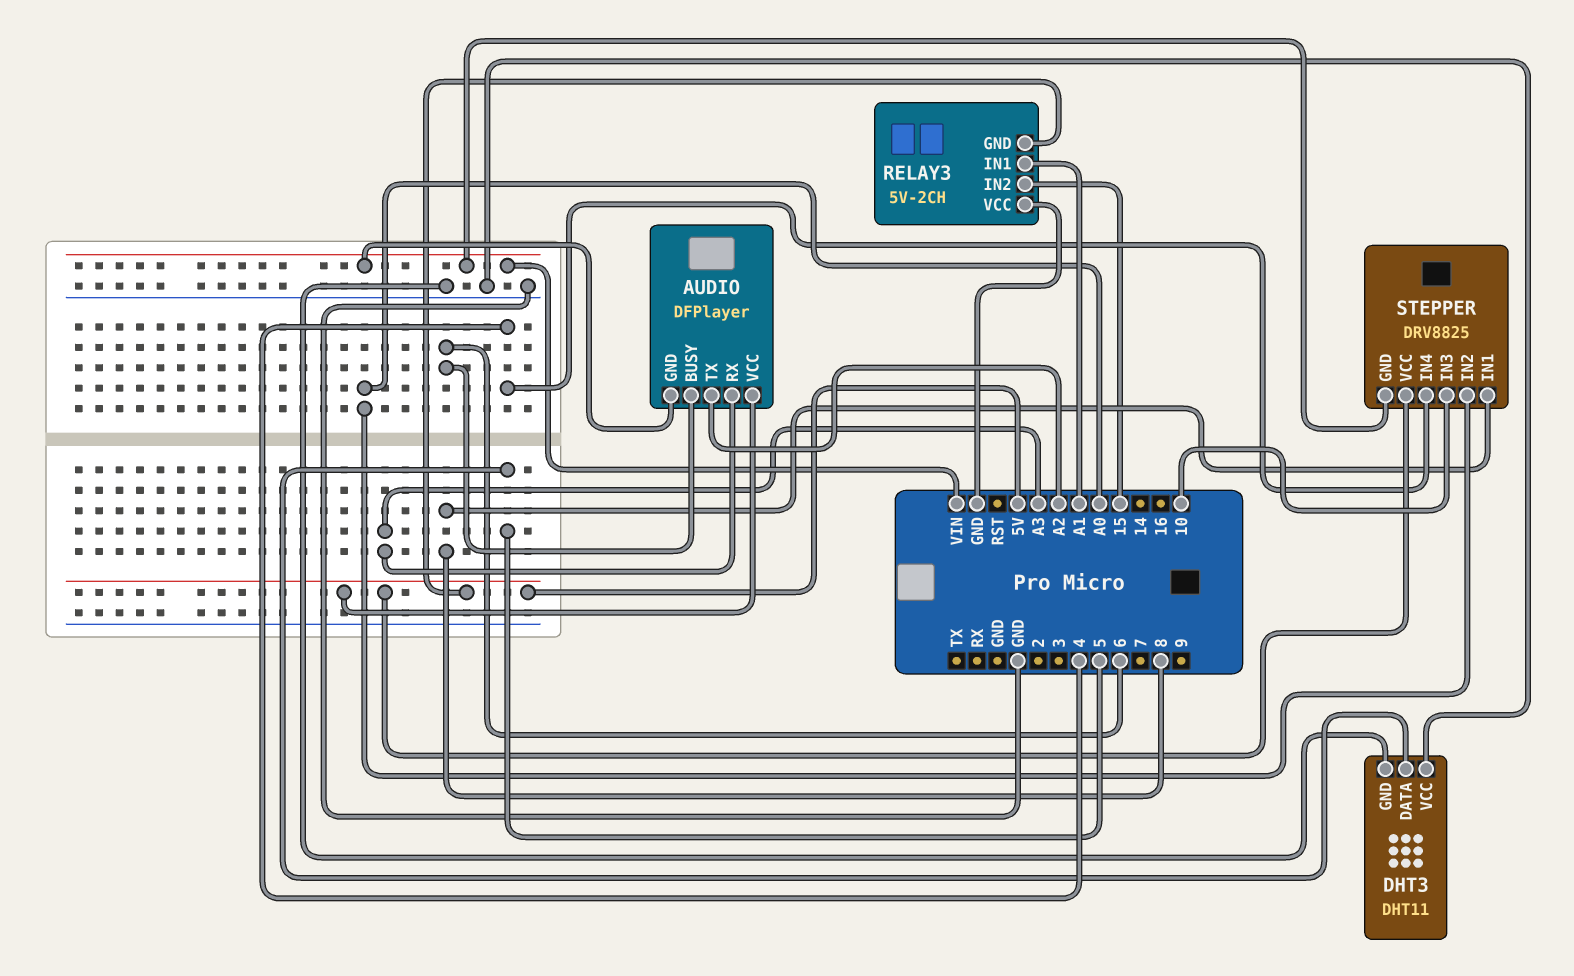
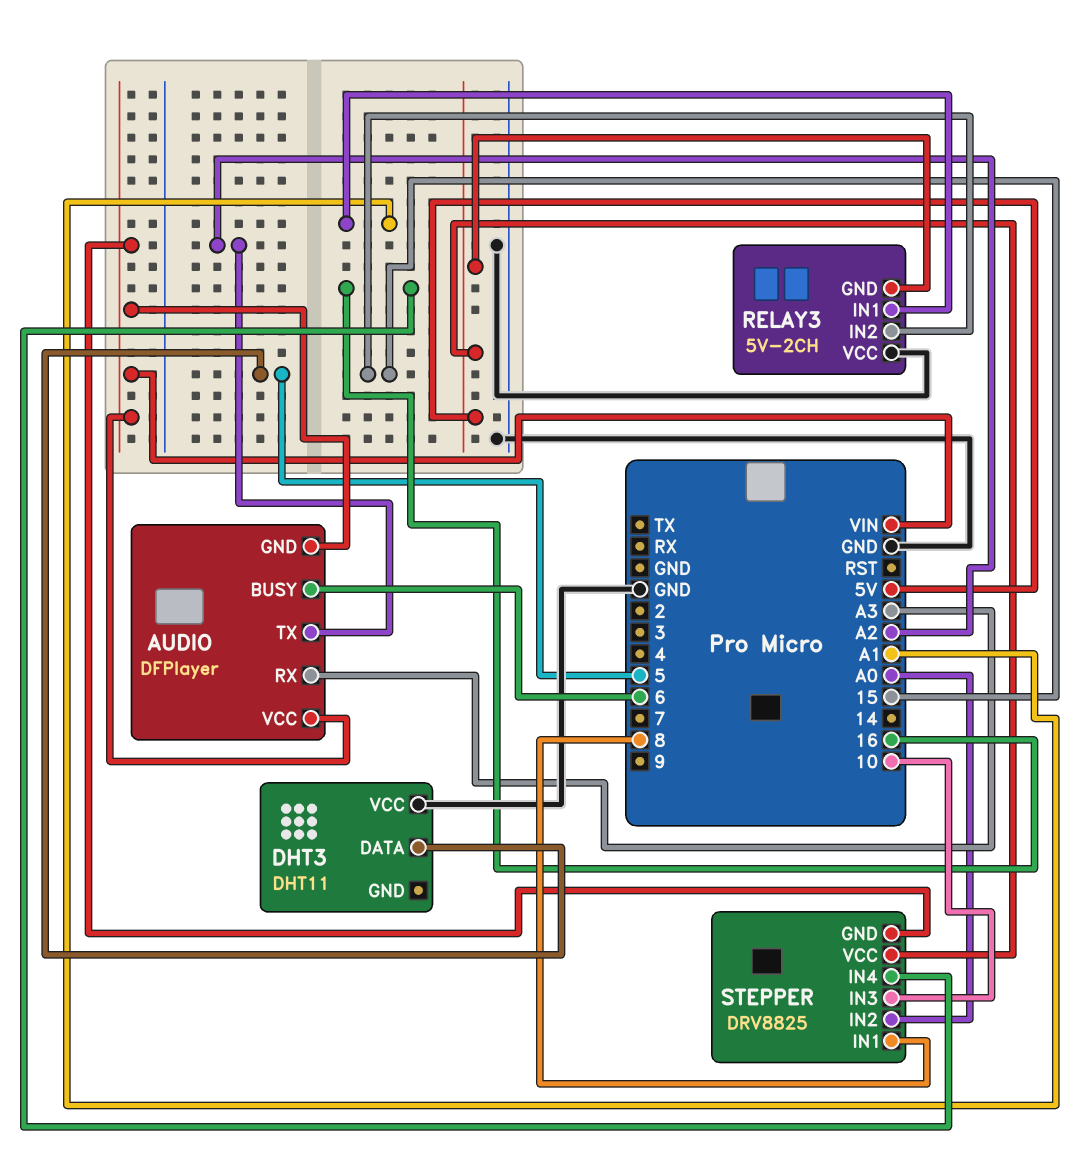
AUDIO pin VCC: 5V -> VIN
DHT3 pin GND: GND -> none
STEPPER pin IN4: 4 -> 16

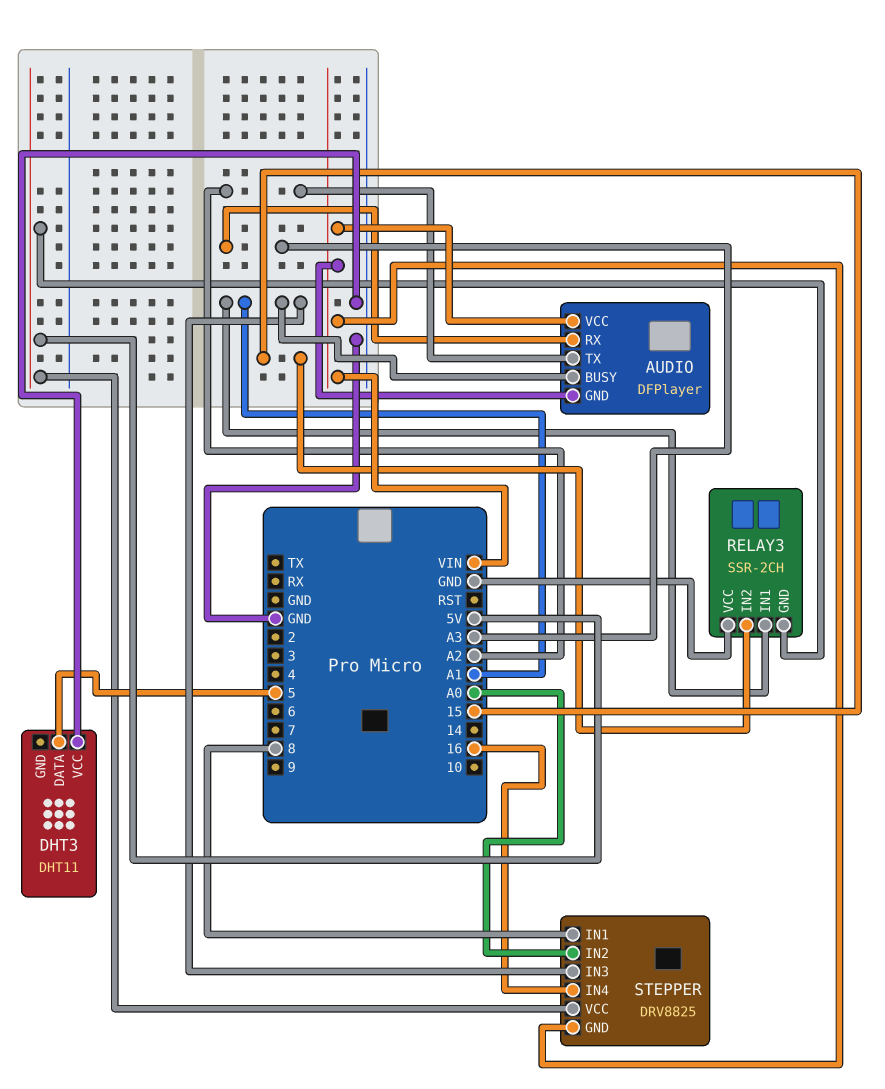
AUDIO pin BUSY: 6 -> A1
RELAY3: 5V-2CH -> SSR-2CH
STEPPER pin IN3: 10 -> A1

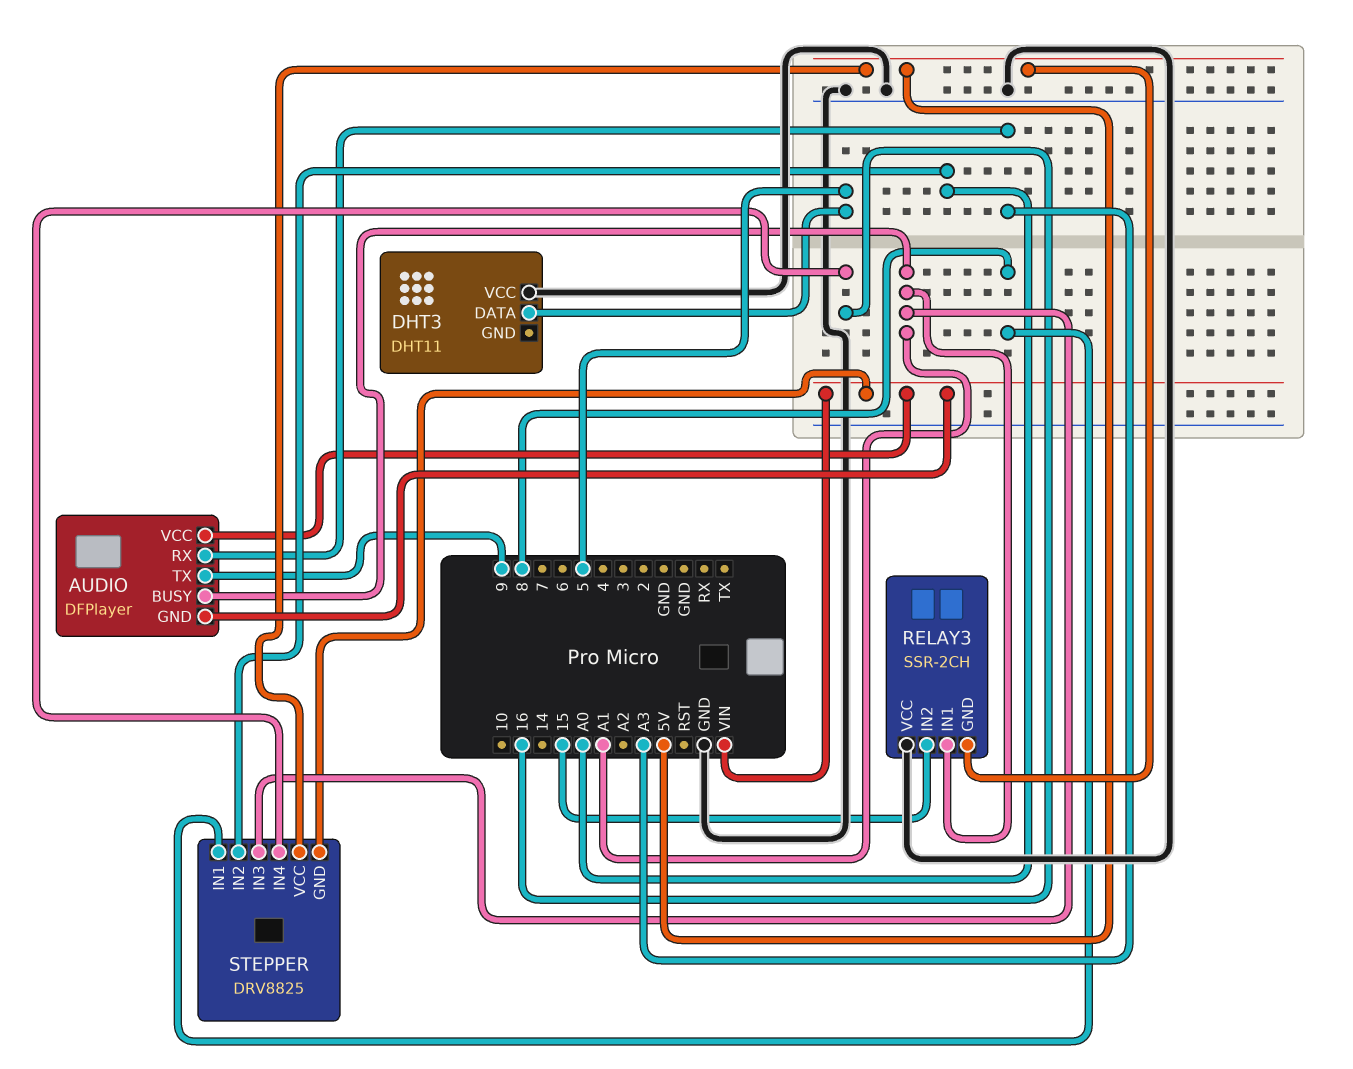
AUDIO pin TX: A2 -> 9

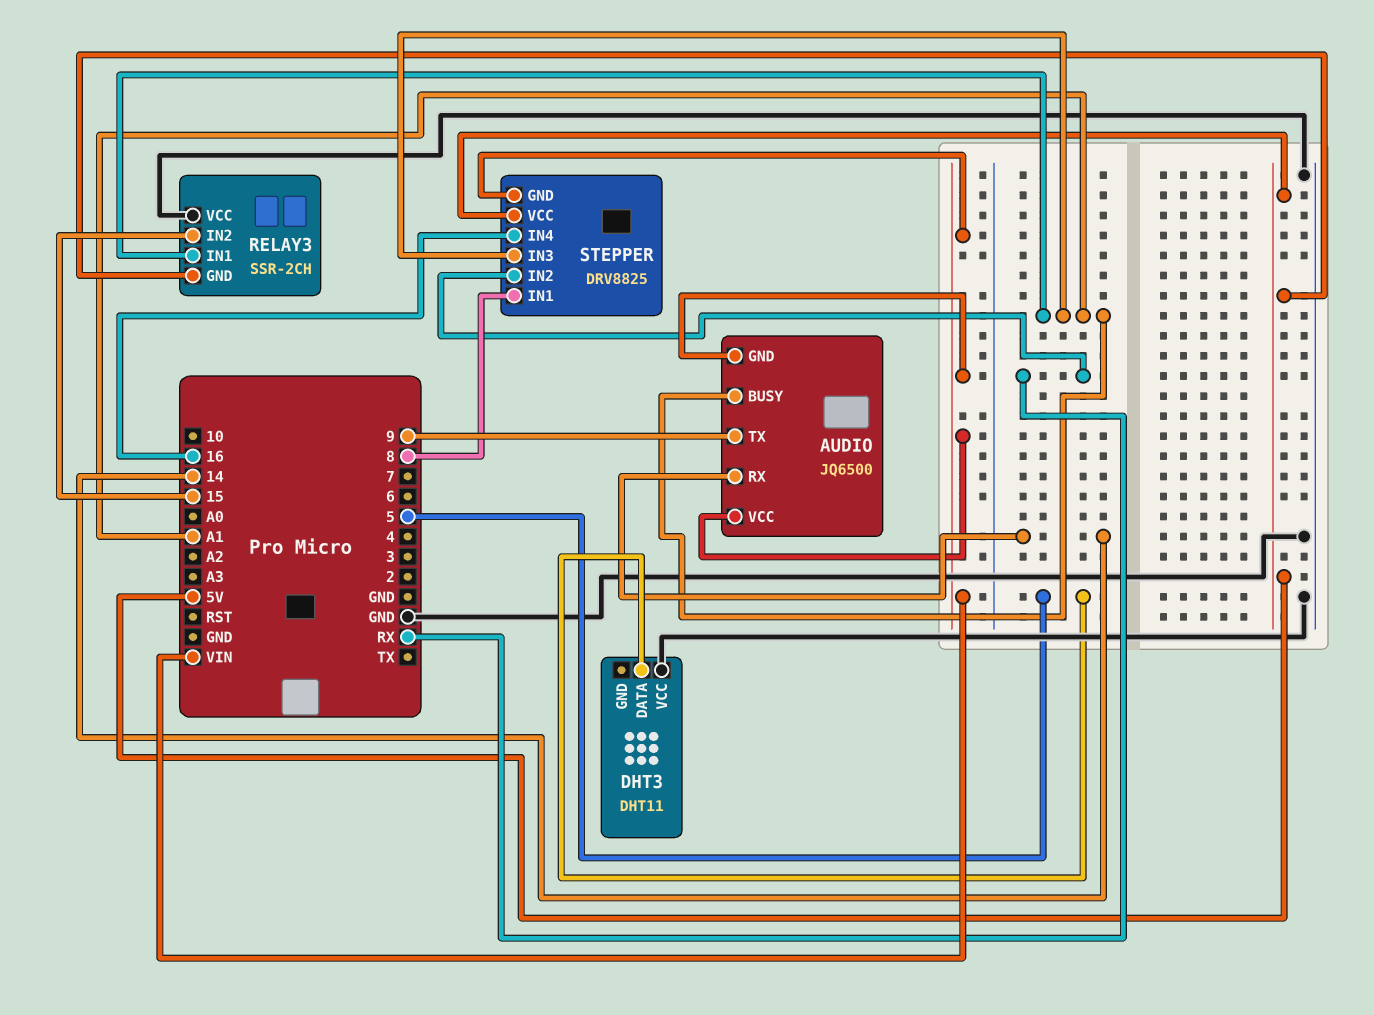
AUDIO: DFPlayer -> JQ6500
AUDIO pin RX: A3 -> 14
STEPPER pin IN2: A0 -> RX

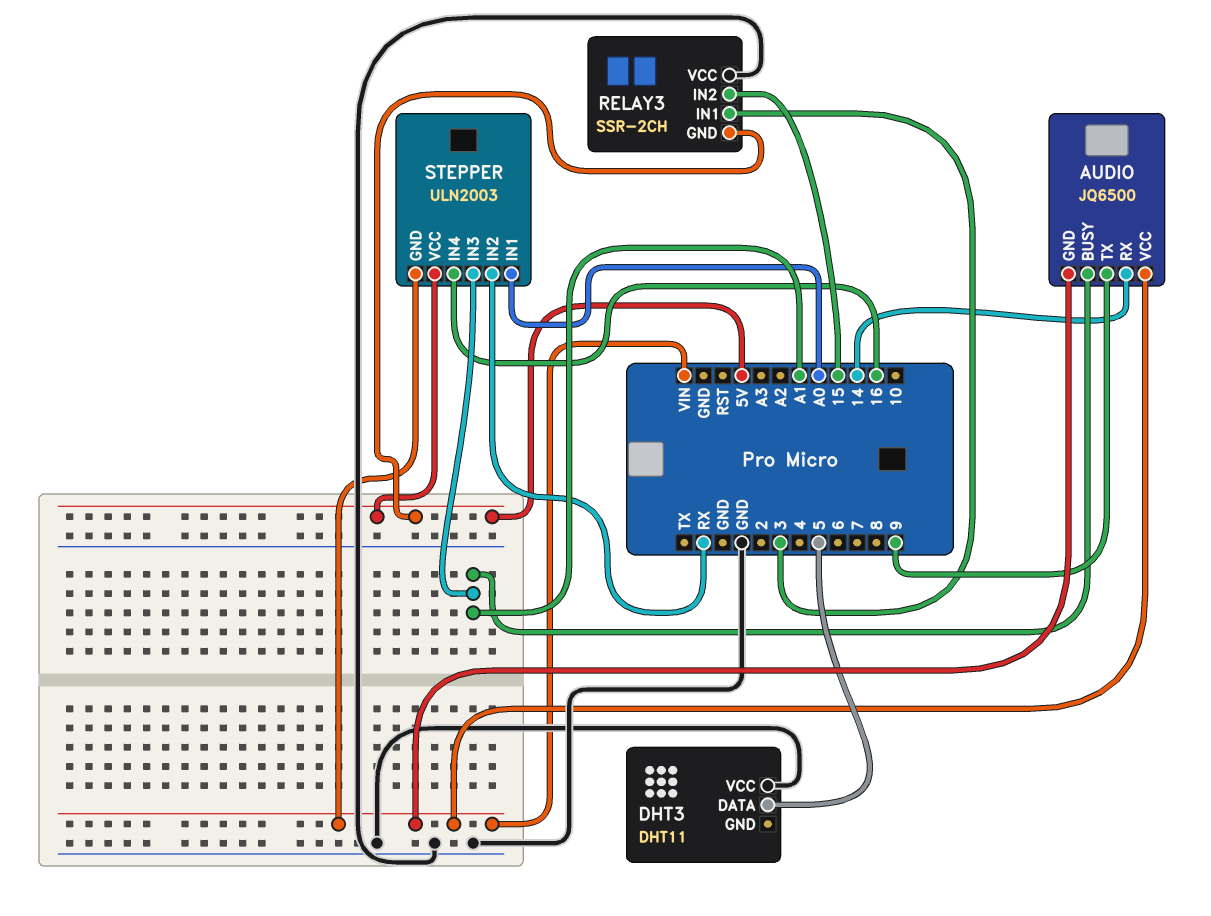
RELAY3 pin IN1: A1 -> 3
STEPPER: DRV8825 -> ULN2003
STEPPER pin IN1: 8 -> A0

